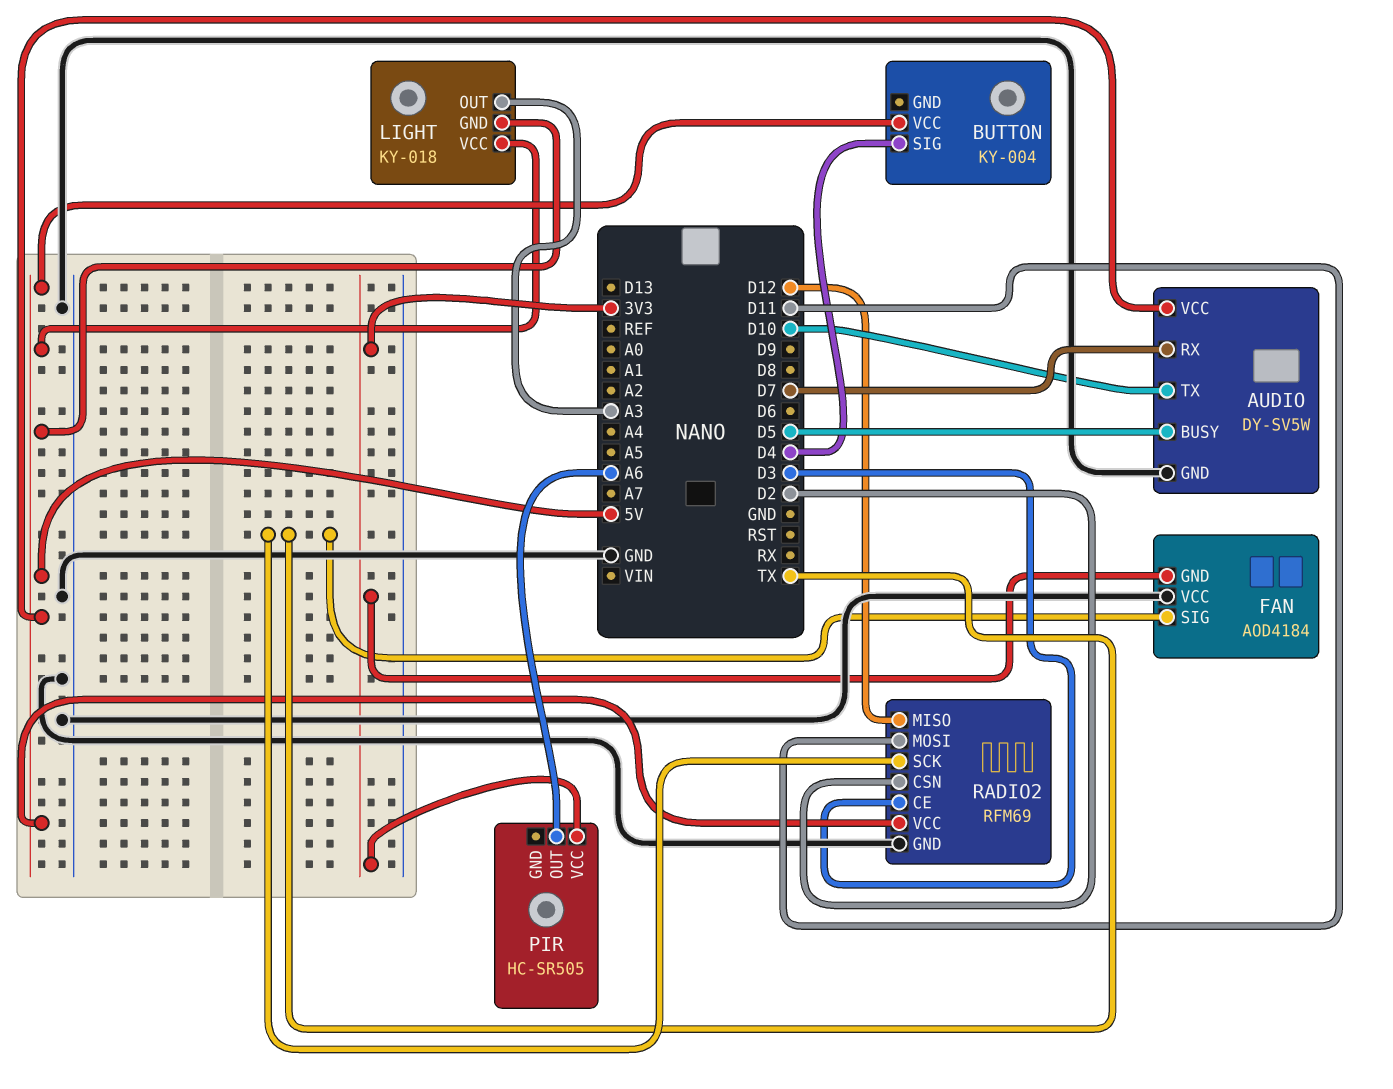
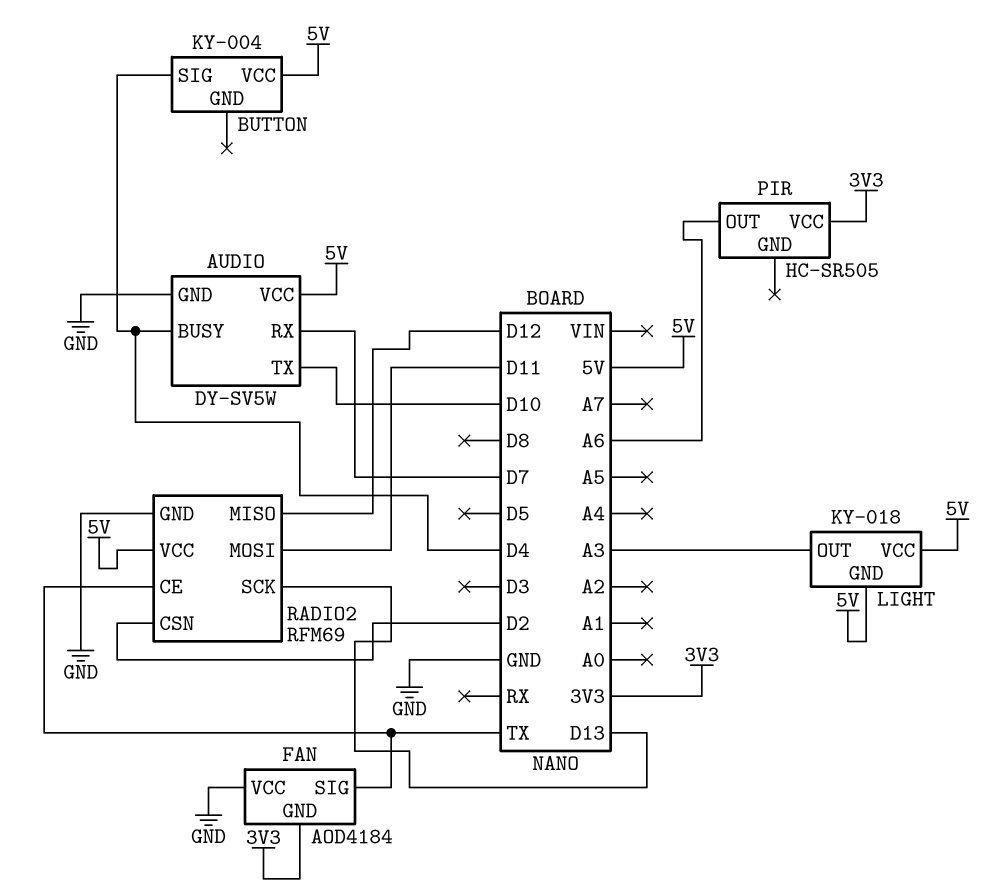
AUDIO pin BUSY: D5 -> D4
RADIO2 pin CE: D3 -> TX
RADIO2 pin SCK: TX -> D13

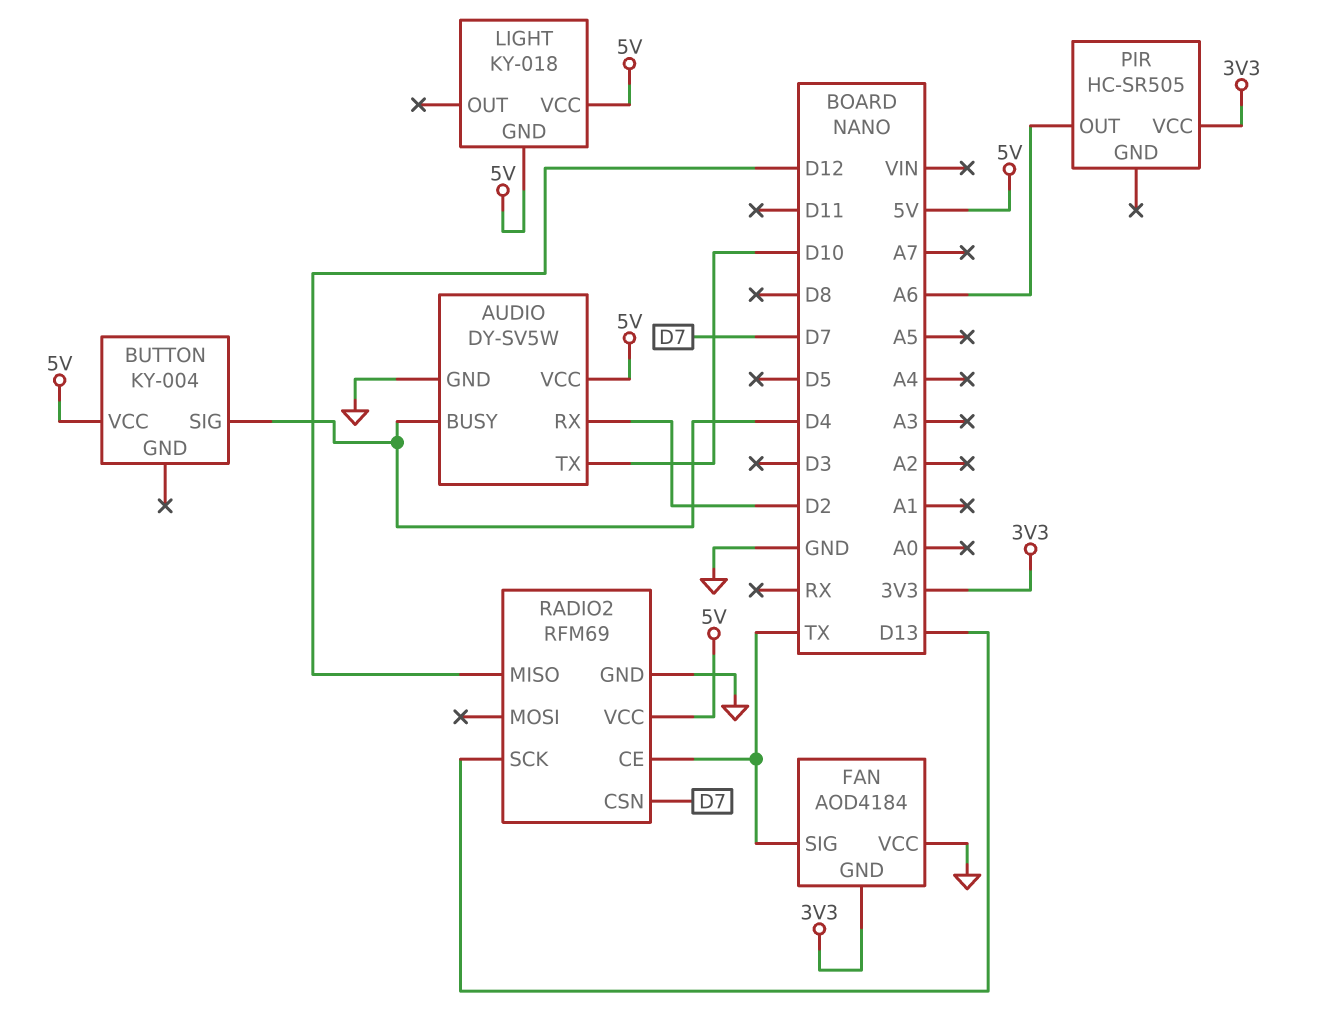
AUDIO pin RX: D7 -> D2
LIGHT pin OUT: A3 -> none
RADIO2 pin CSN: D2 -> D7
RADIO2 pin MOSI: D11 -> none

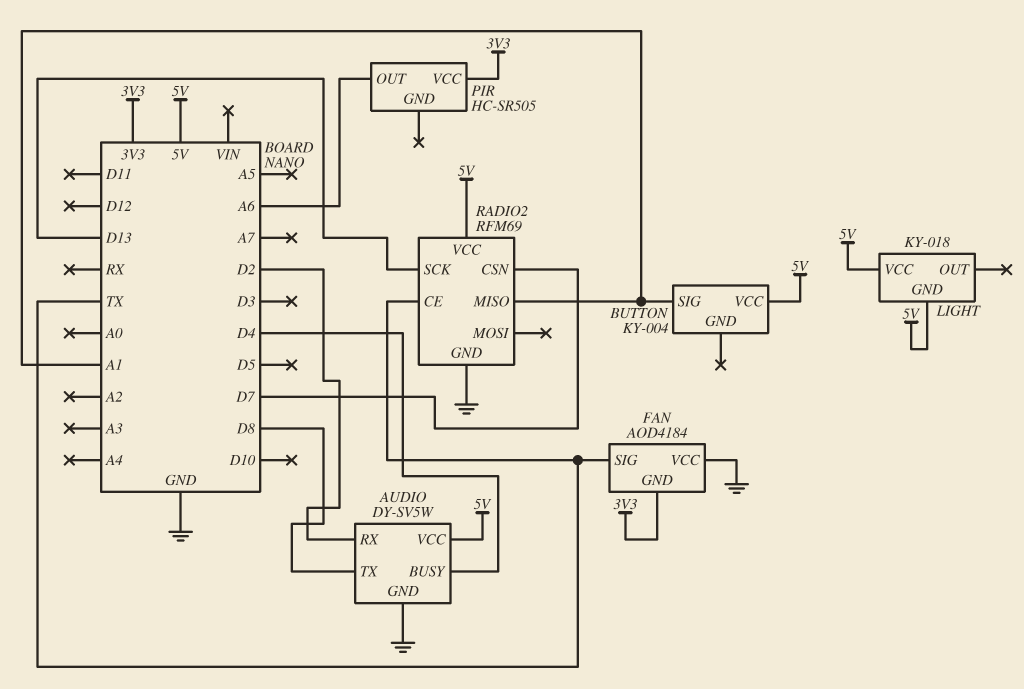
AUDIO pin TX: D10 -> D8
BUTTON pin SIG: D4 -> A1
RADIO2 pin MISO: D12 -> A1

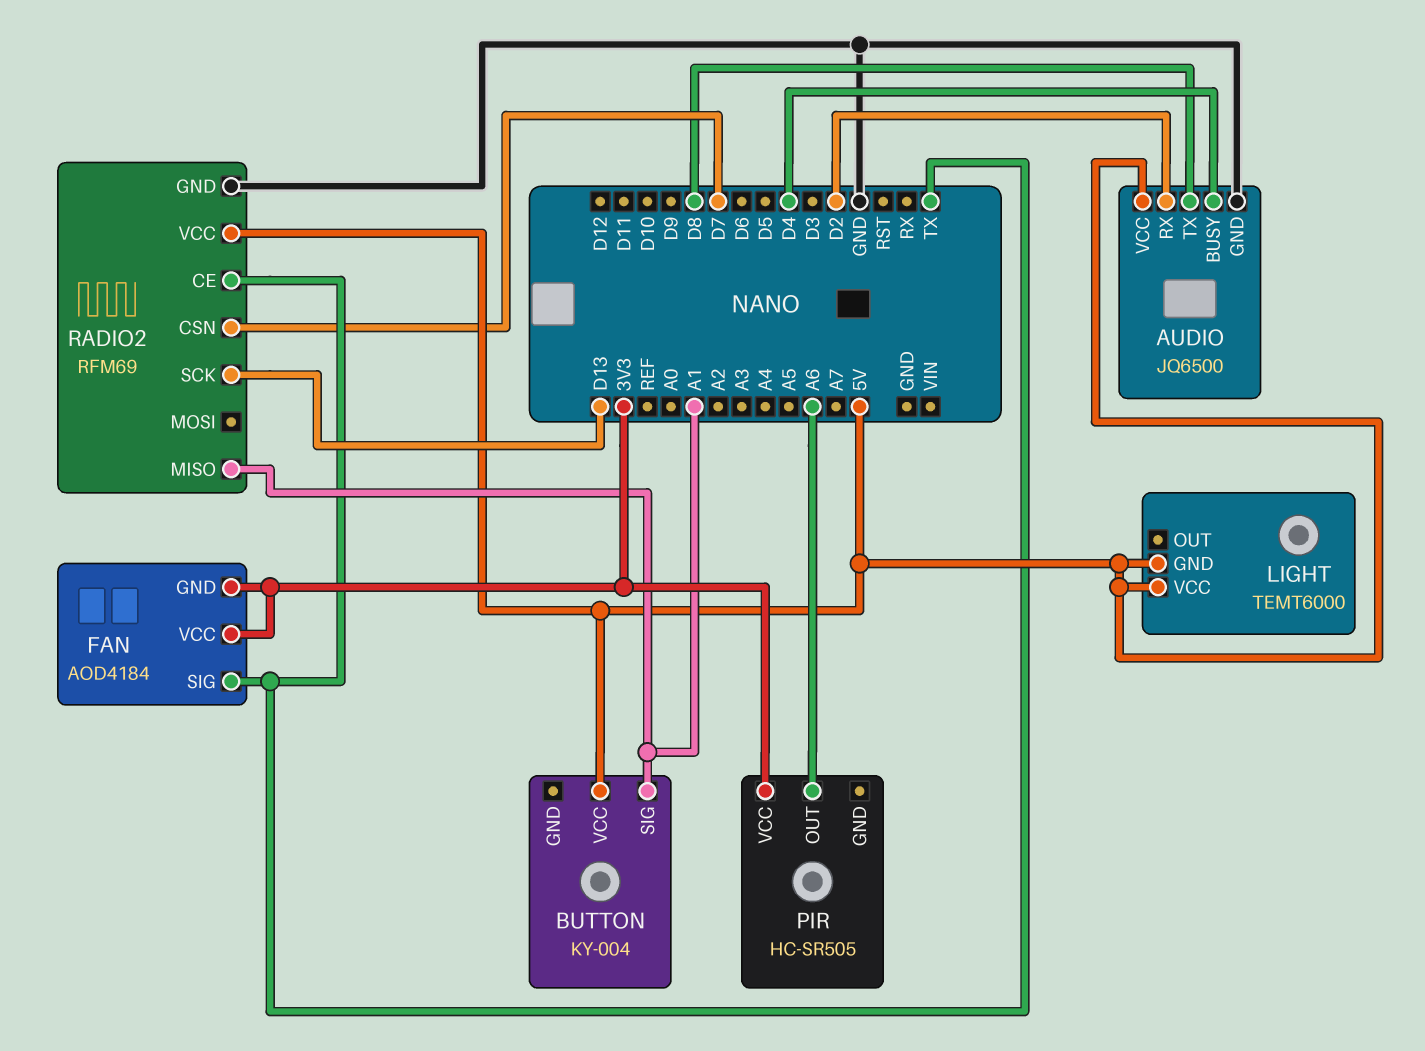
AUDIO: DY-SV5W -> JQ6500
FAN pin VCC: GND -> 3V3
LIGHT: KY-018 -> TEMT6000

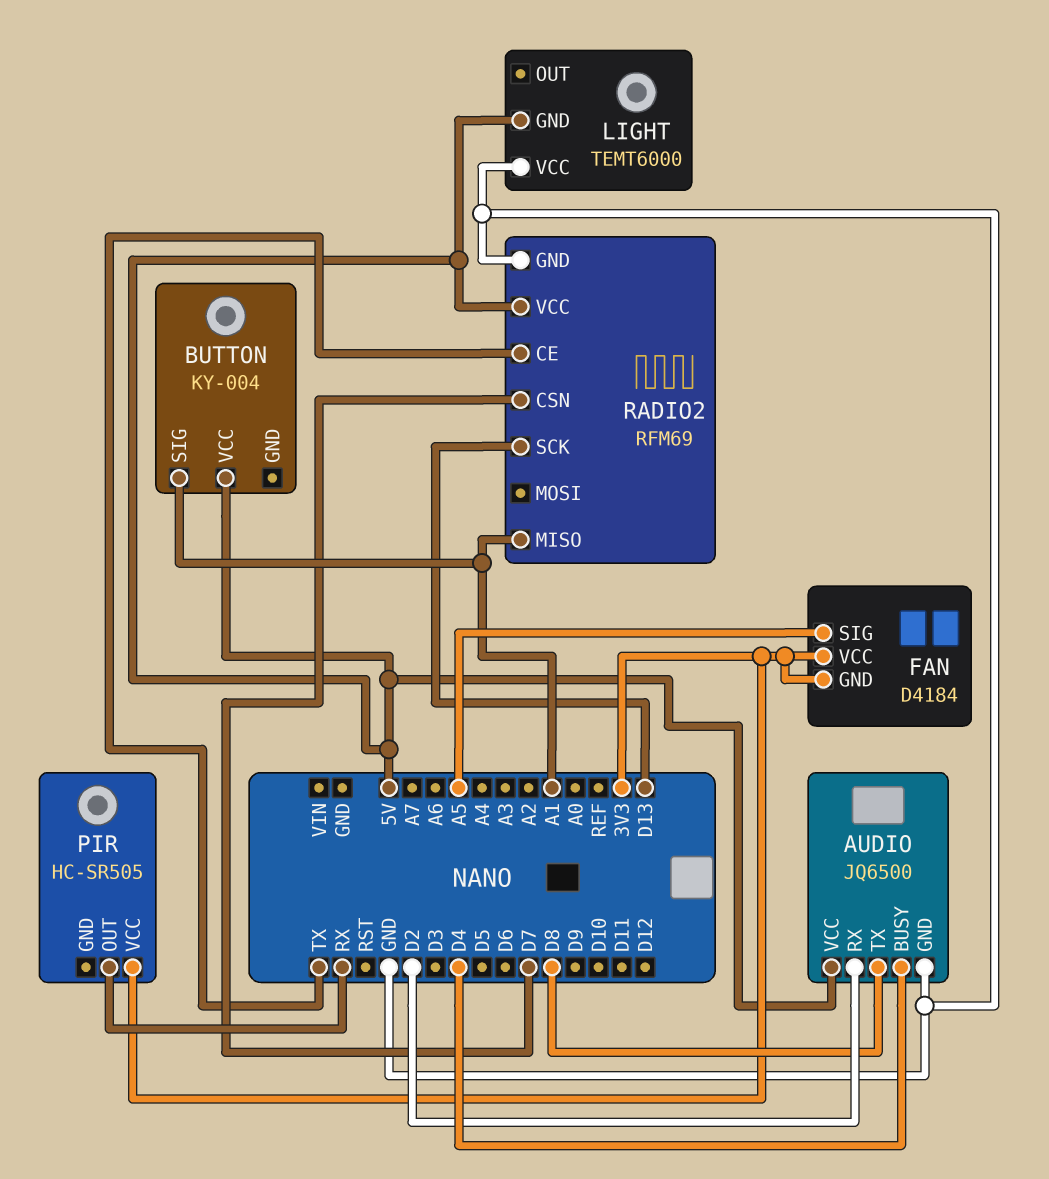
FAN: AOD4184 -> D4184
FAN pin SIG: TX -> A5
LIGHT pin VCC: 5V -> GND
PIR pin OUT: A6 -> RX

